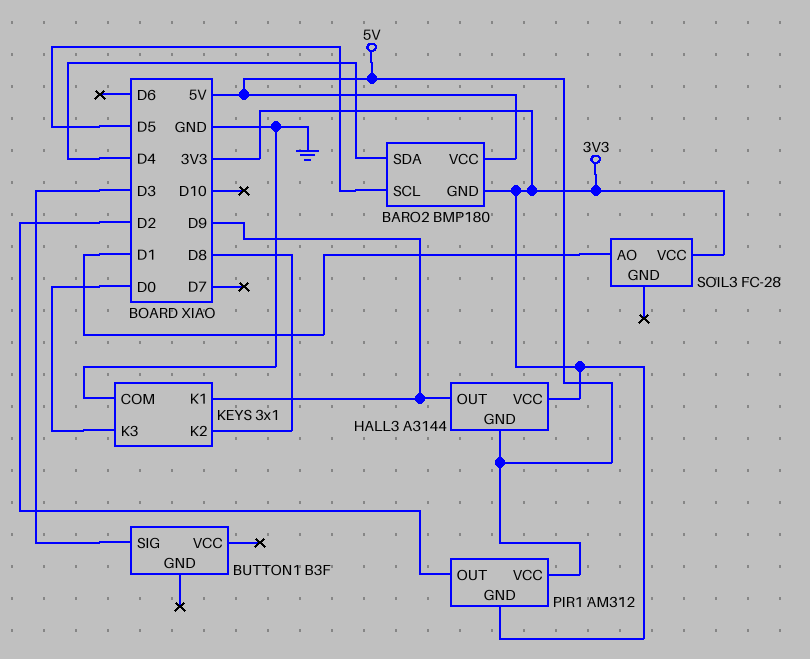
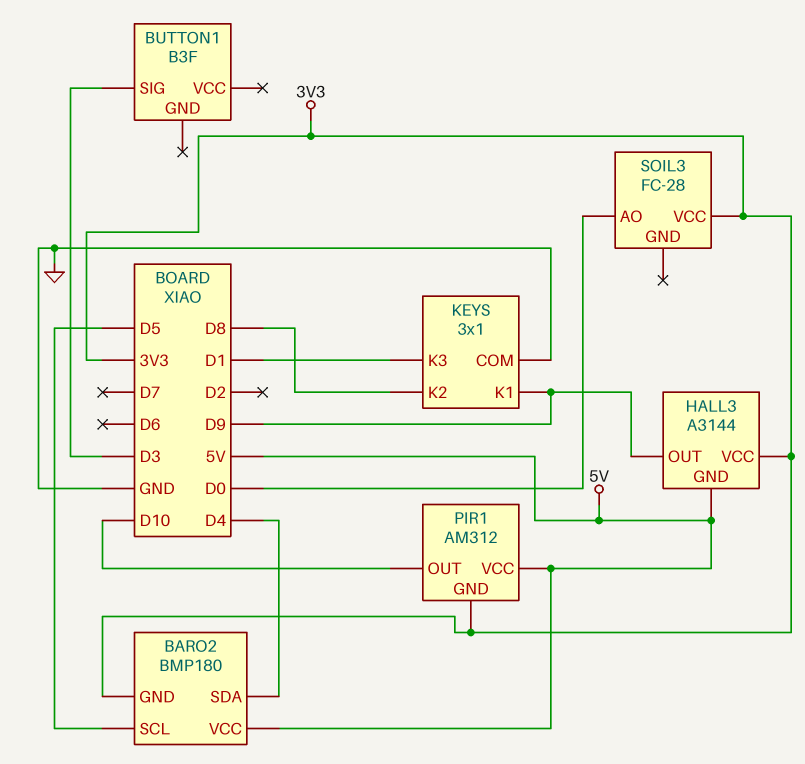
KEYS pin K3: D0 -> D1
PIR1 pin OUT: D2 -> D10
SOIL3 pin AO: D1 -> D0

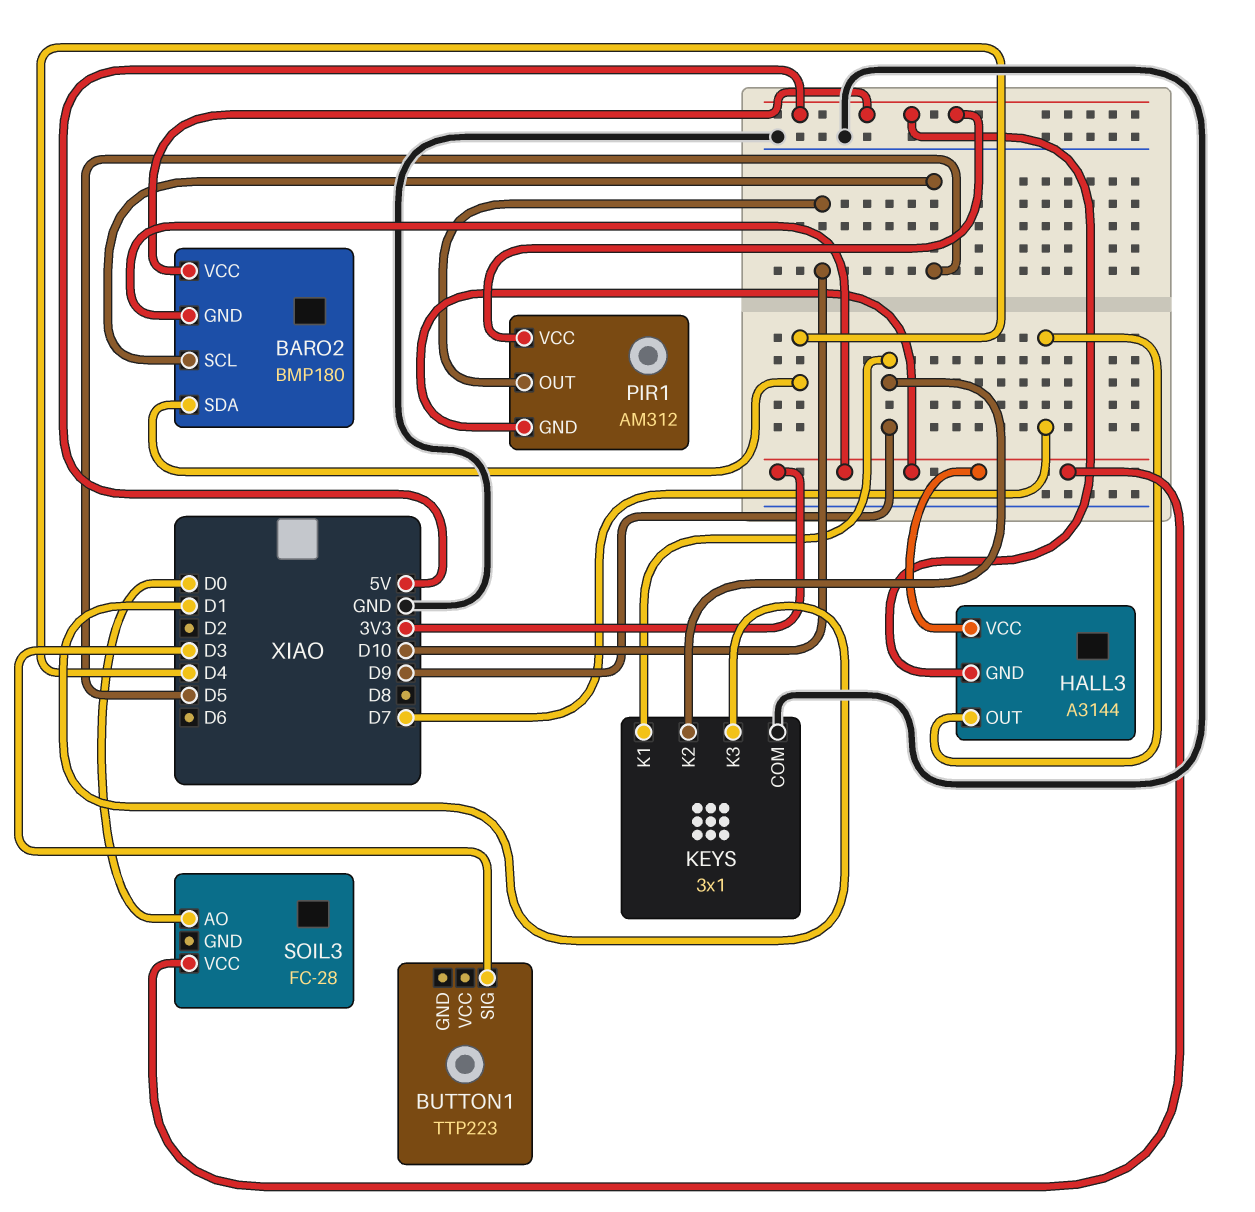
BUTTON1: B3F -> TTP223
HALL3 pin OUT: D9 -> D7
KEYS pin K2: D8 -> D9

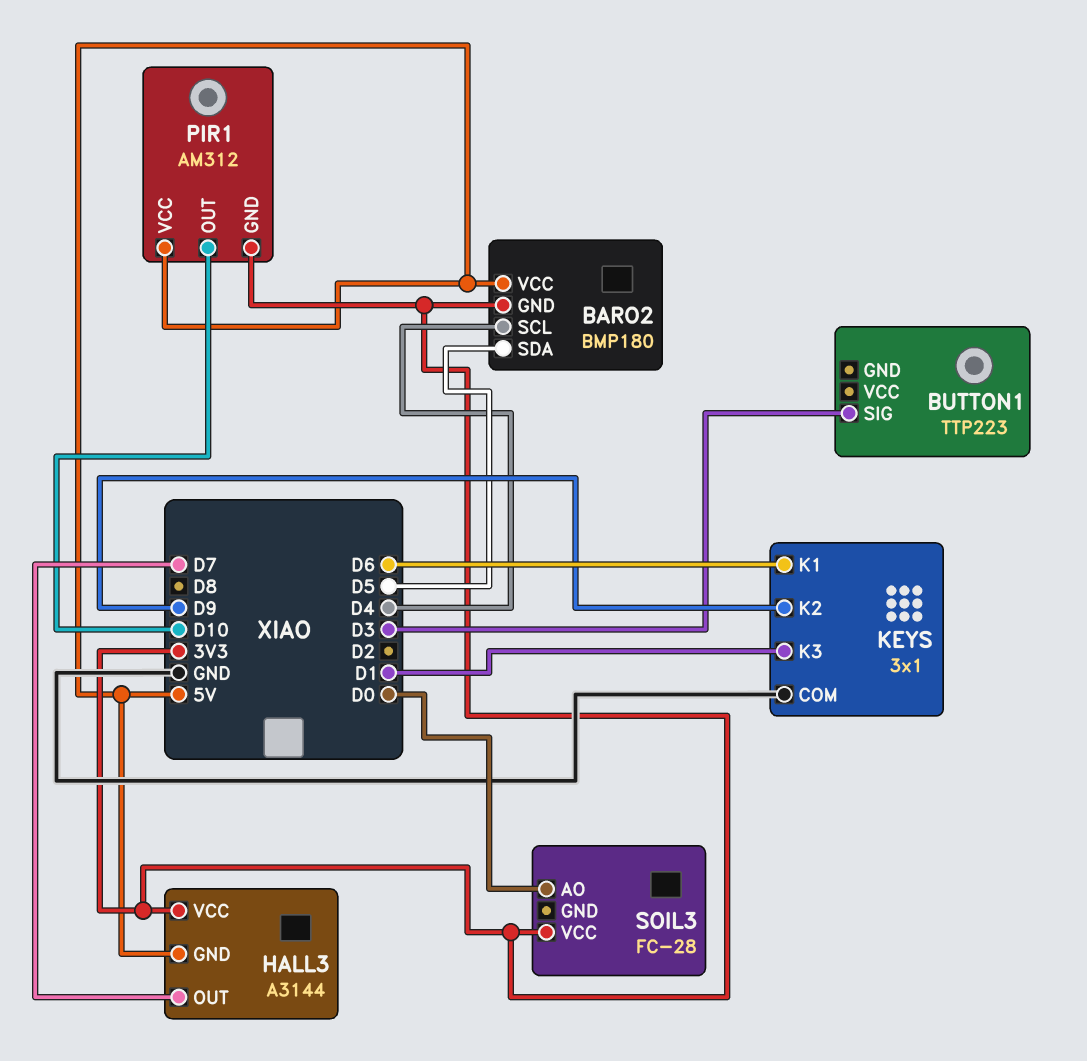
BARO2 pin SCL: D5 -> D4
BARO2 pin SDA: D4 -> D5
KEYS pin K1: D9 -> D6

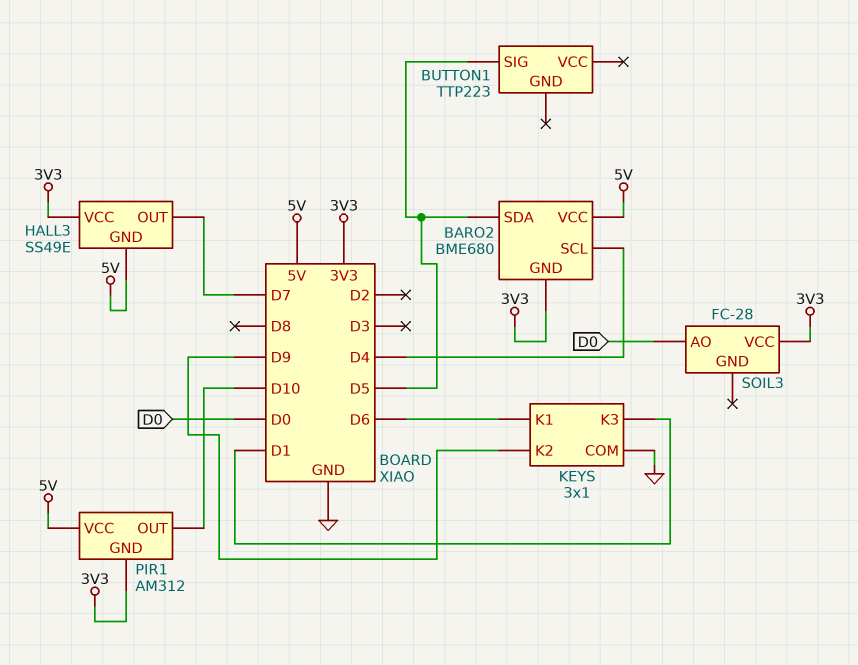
BARO2: BMP180 -> BME680
BUTTON1 pin SIG: D3 -> D5
HALL3: A3144 -> SS49E

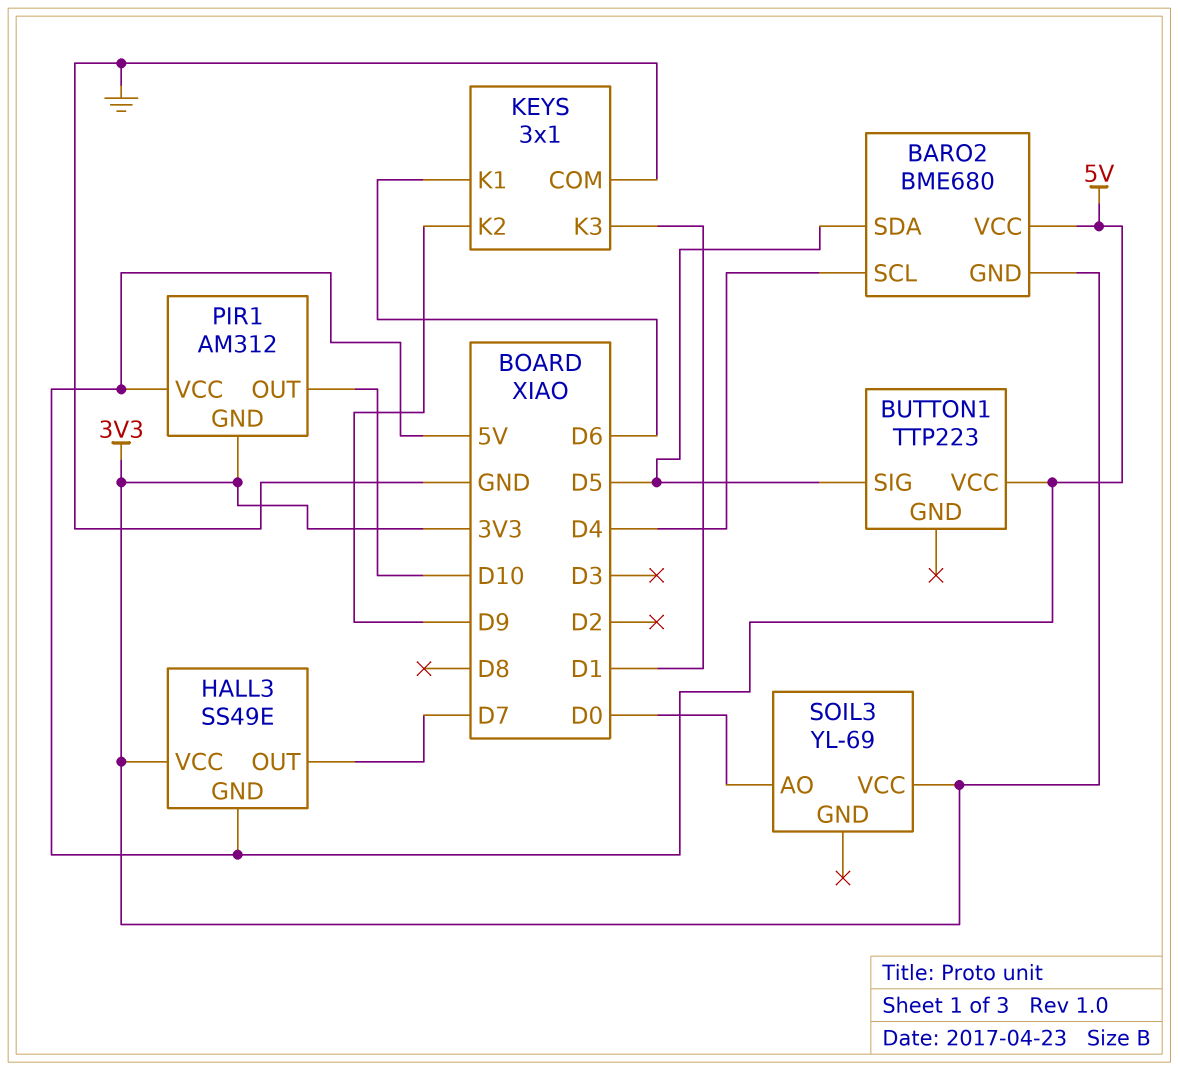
BUTTON1 pin VCC: none -> 5V
SOIL3: FC-28 -> YL-69

